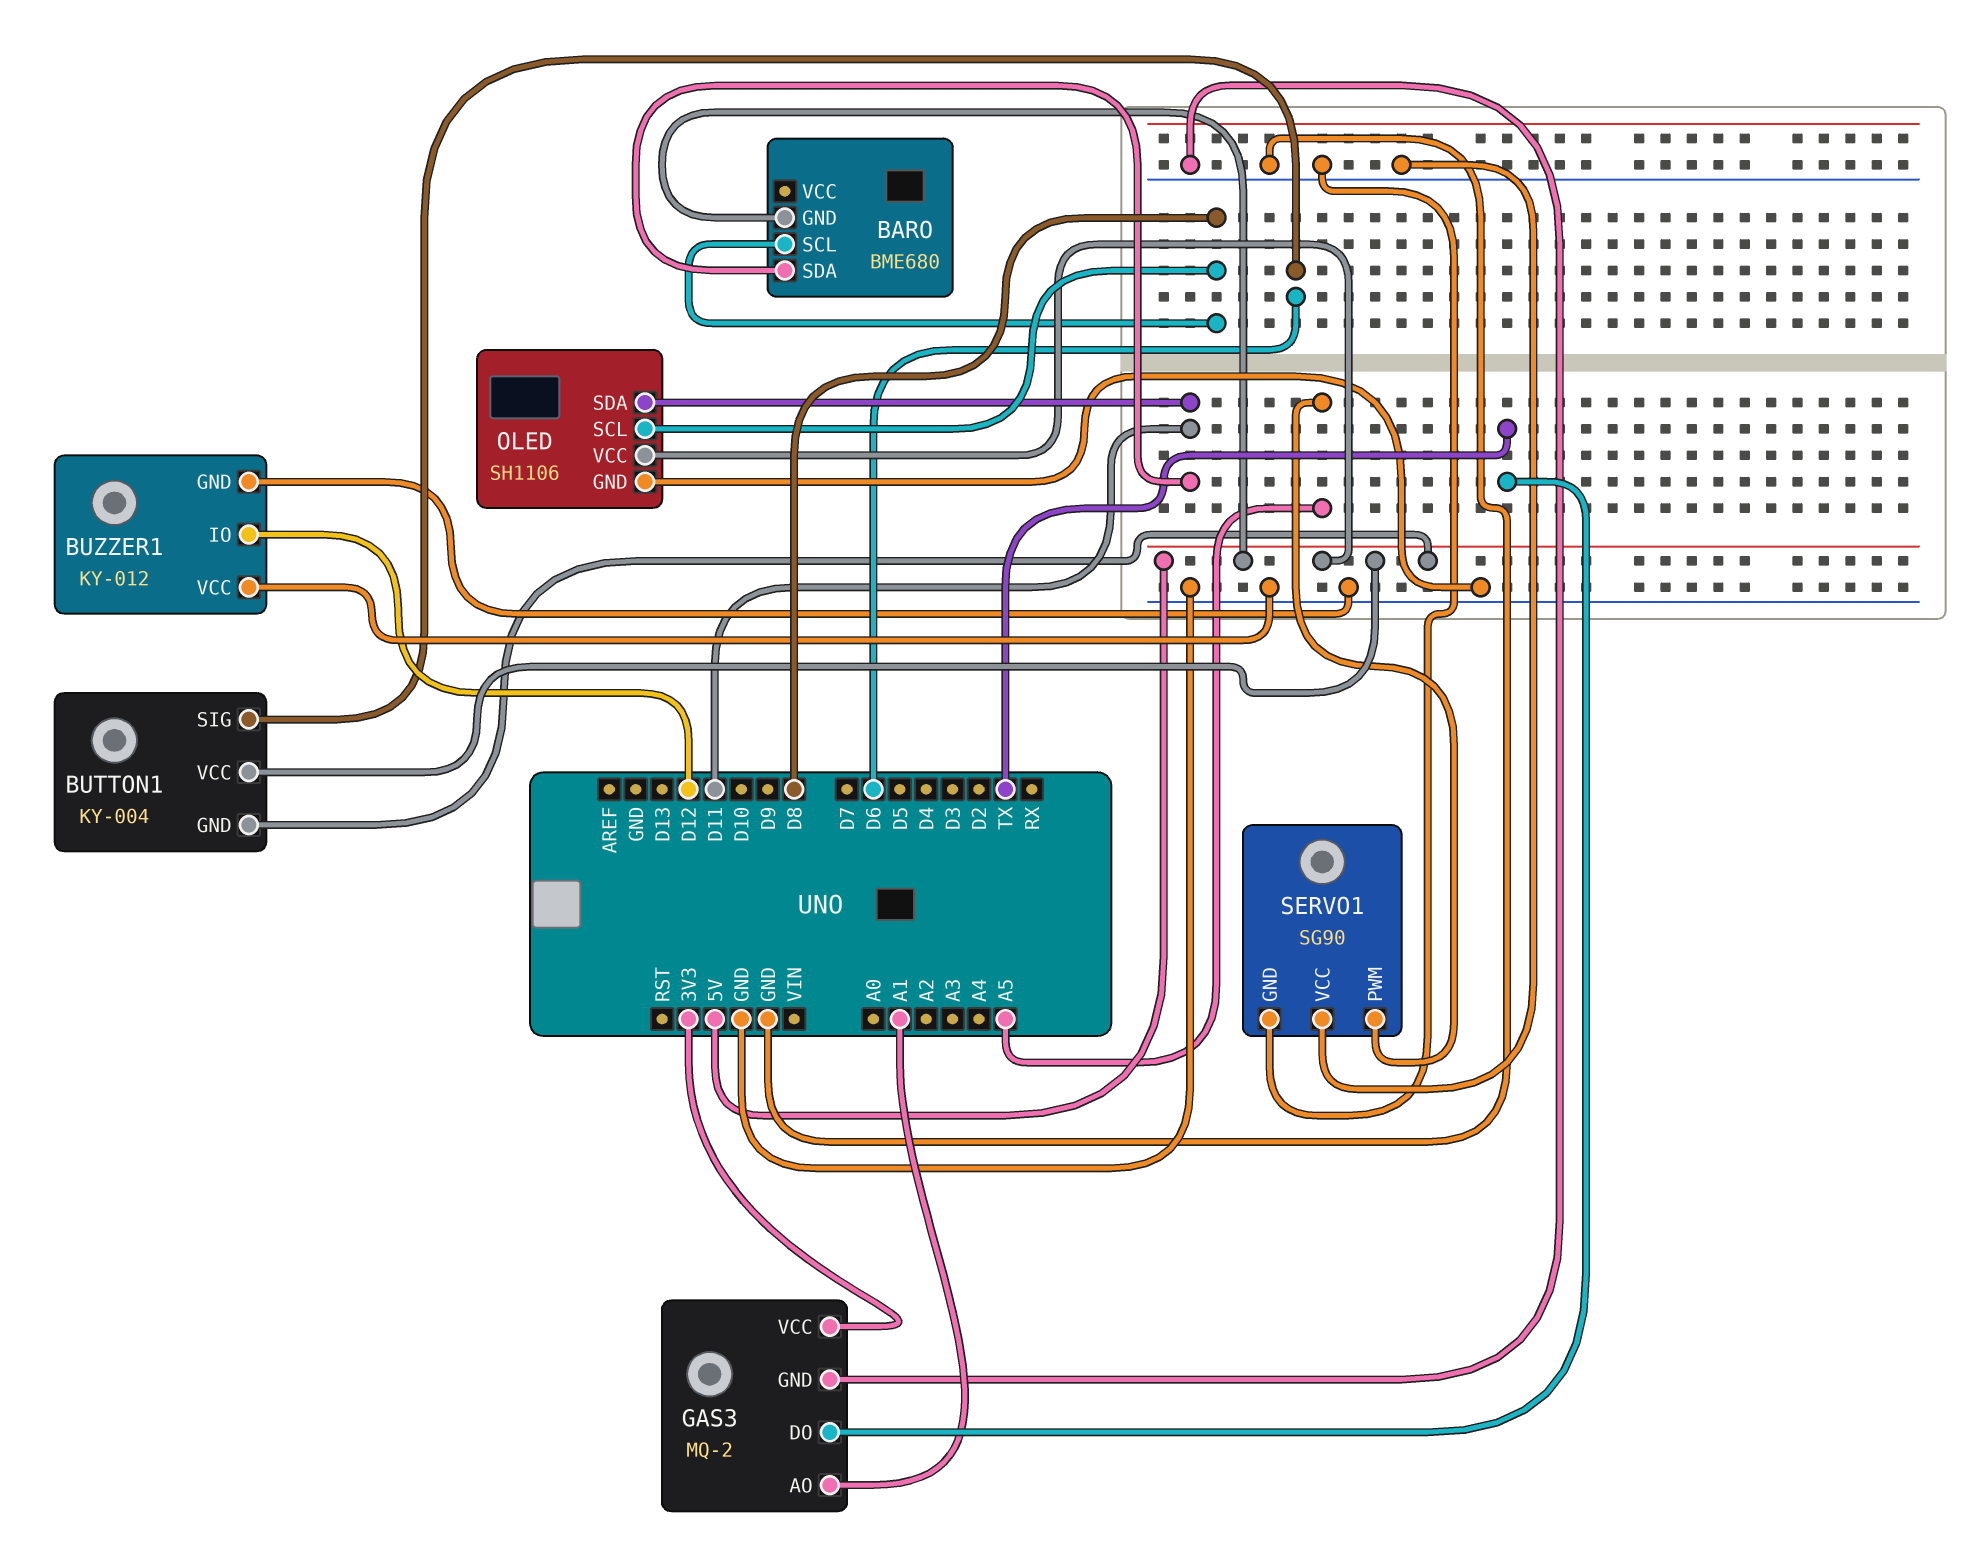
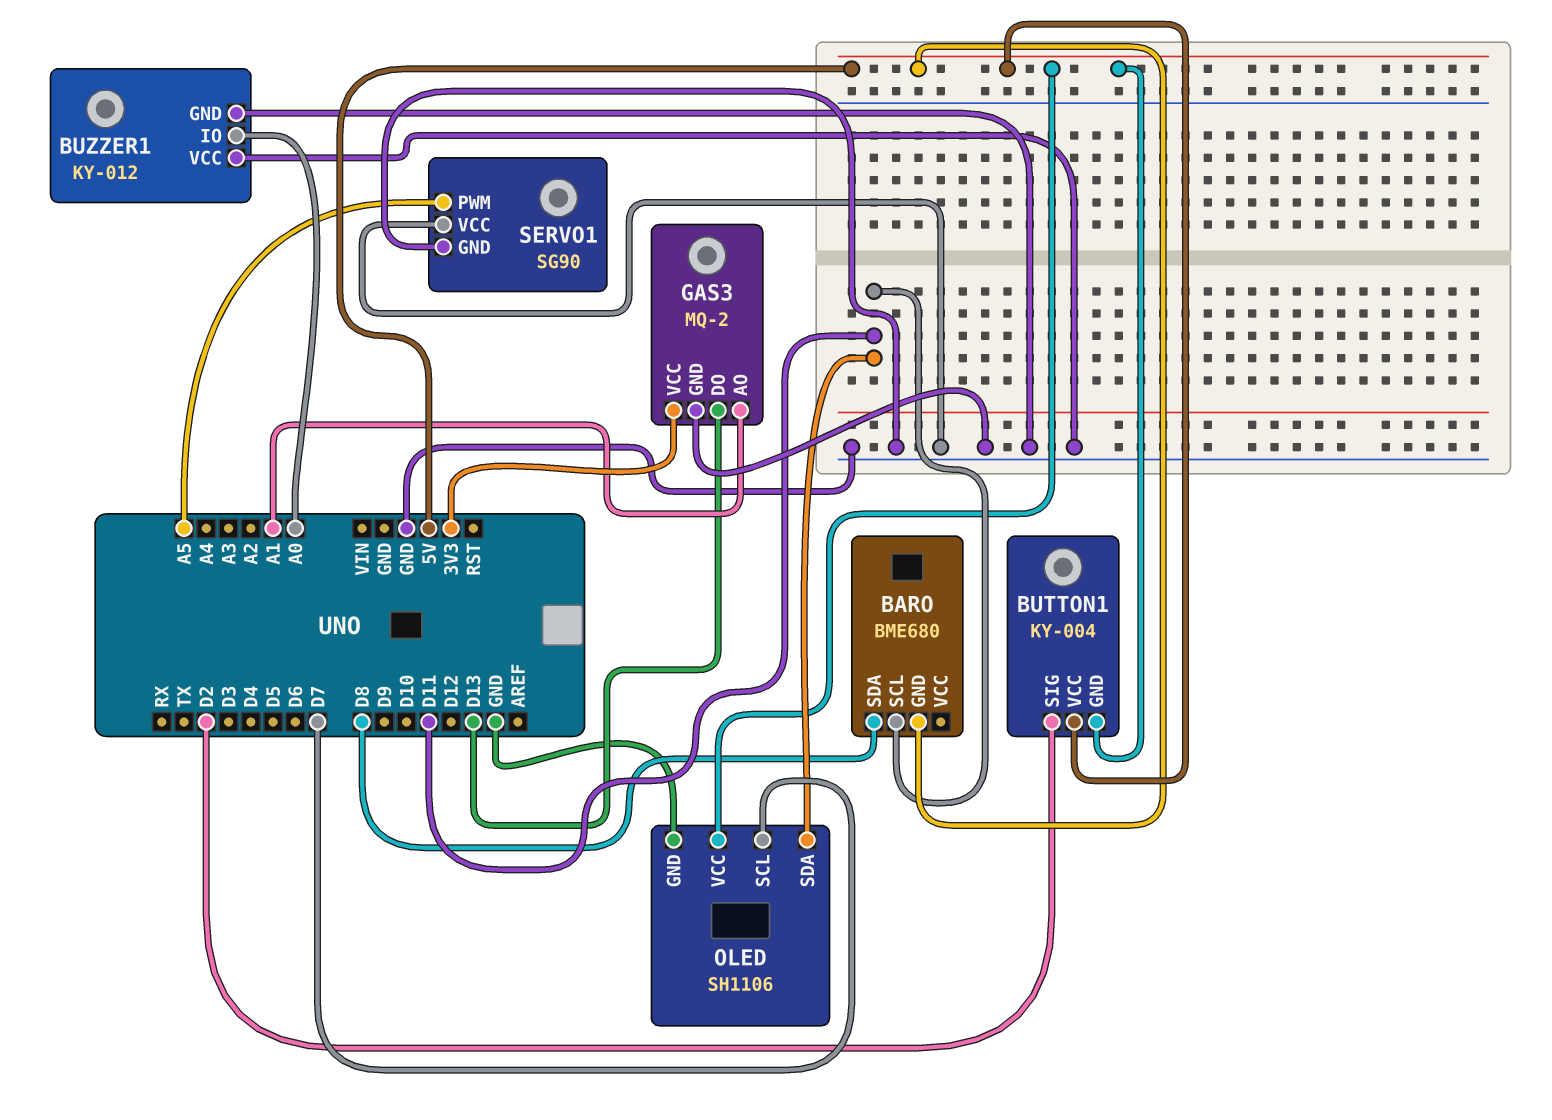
BARO pin SCL: D8 -> D11
BARO pin SDA: D11 -> D8
BUTTON1 pin SIG: D6 -> D2
BUZZER1 pin IO: D12 -> A0
GAS3 pin DO: TX -> D13
OLED pin SCL: D8 -> D7

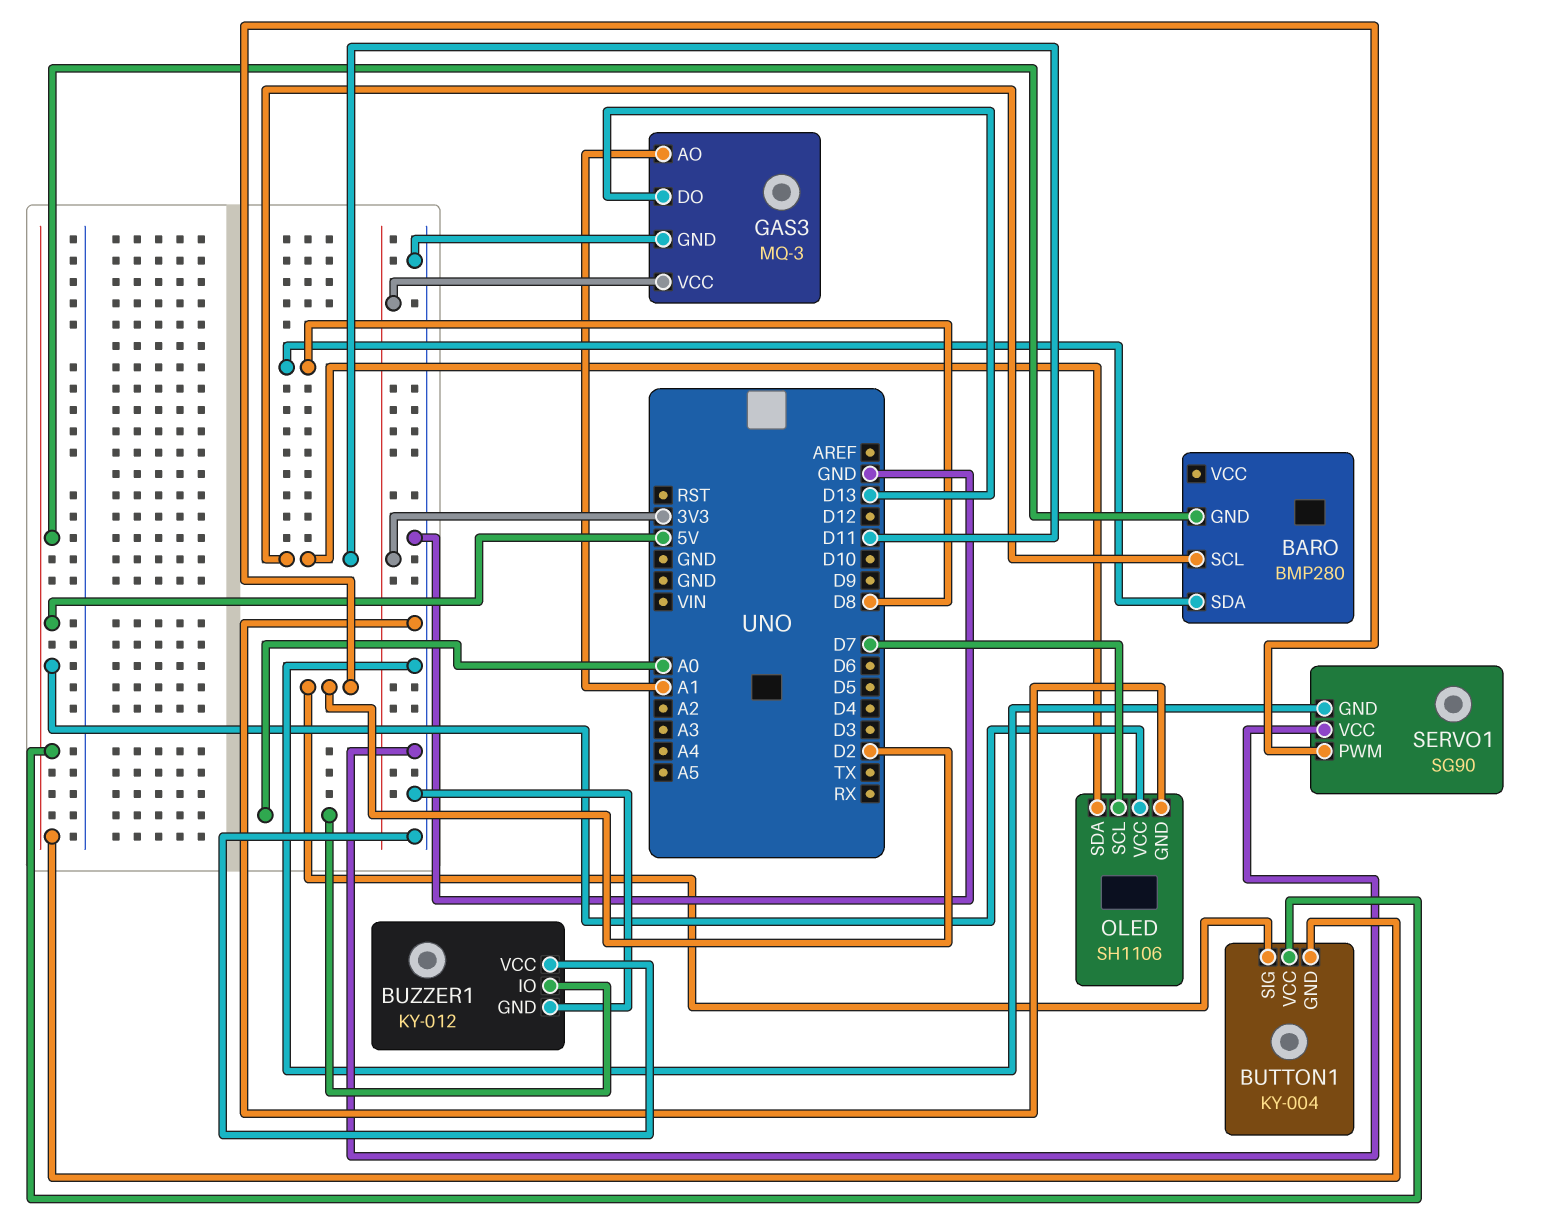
BARO: BME680 -> BMP280
GAS3: MQ-2 -> MQ-3
SERVO1 pin PWM: A5 -> D2

